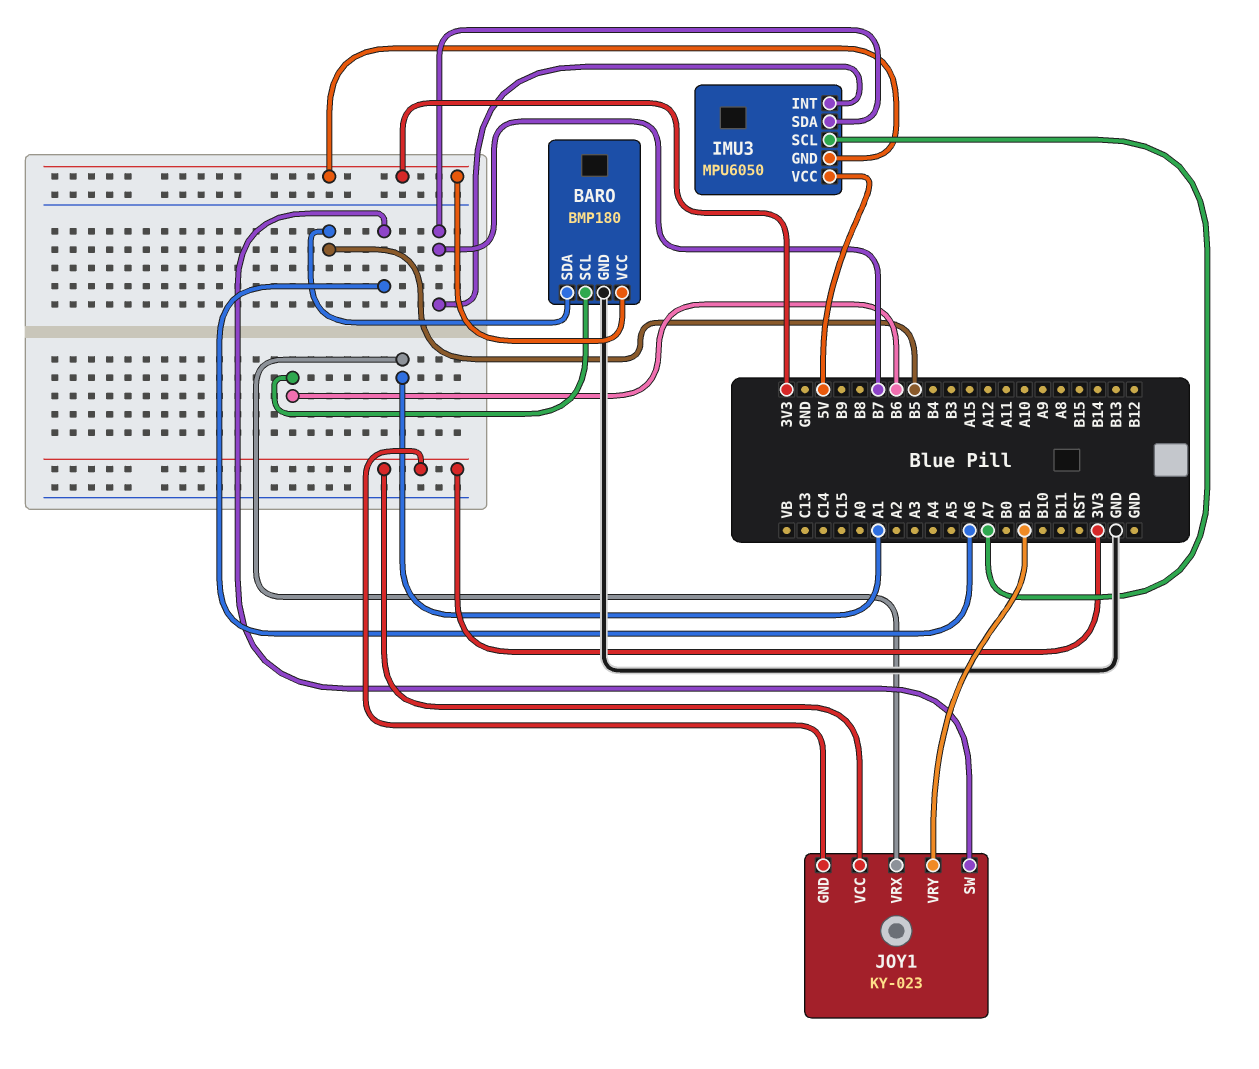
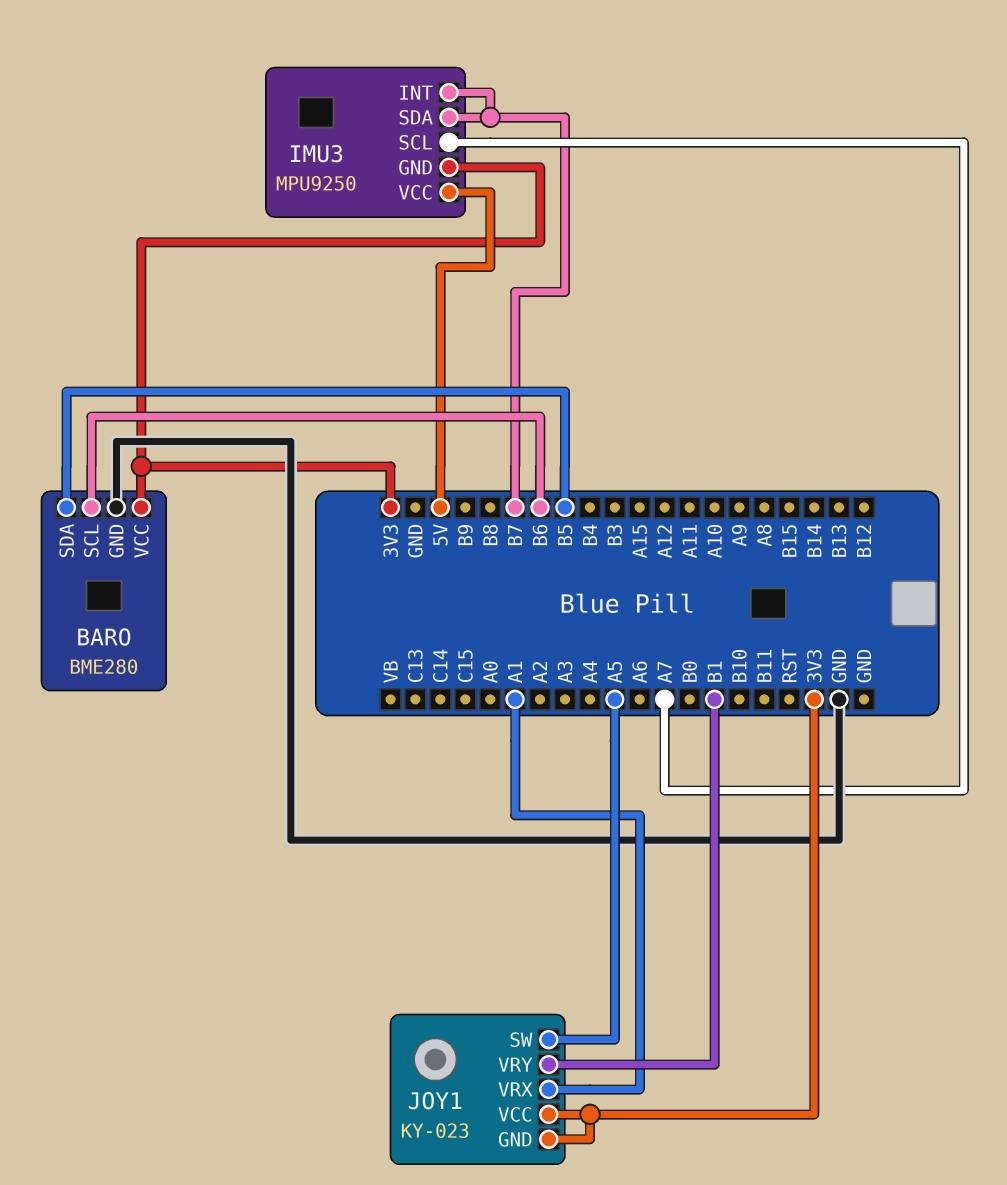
BARO: BMP180 -> BME280
IMU3: MPU6050 -> MPU9250
JOY1 pin SW: A6 -> A5

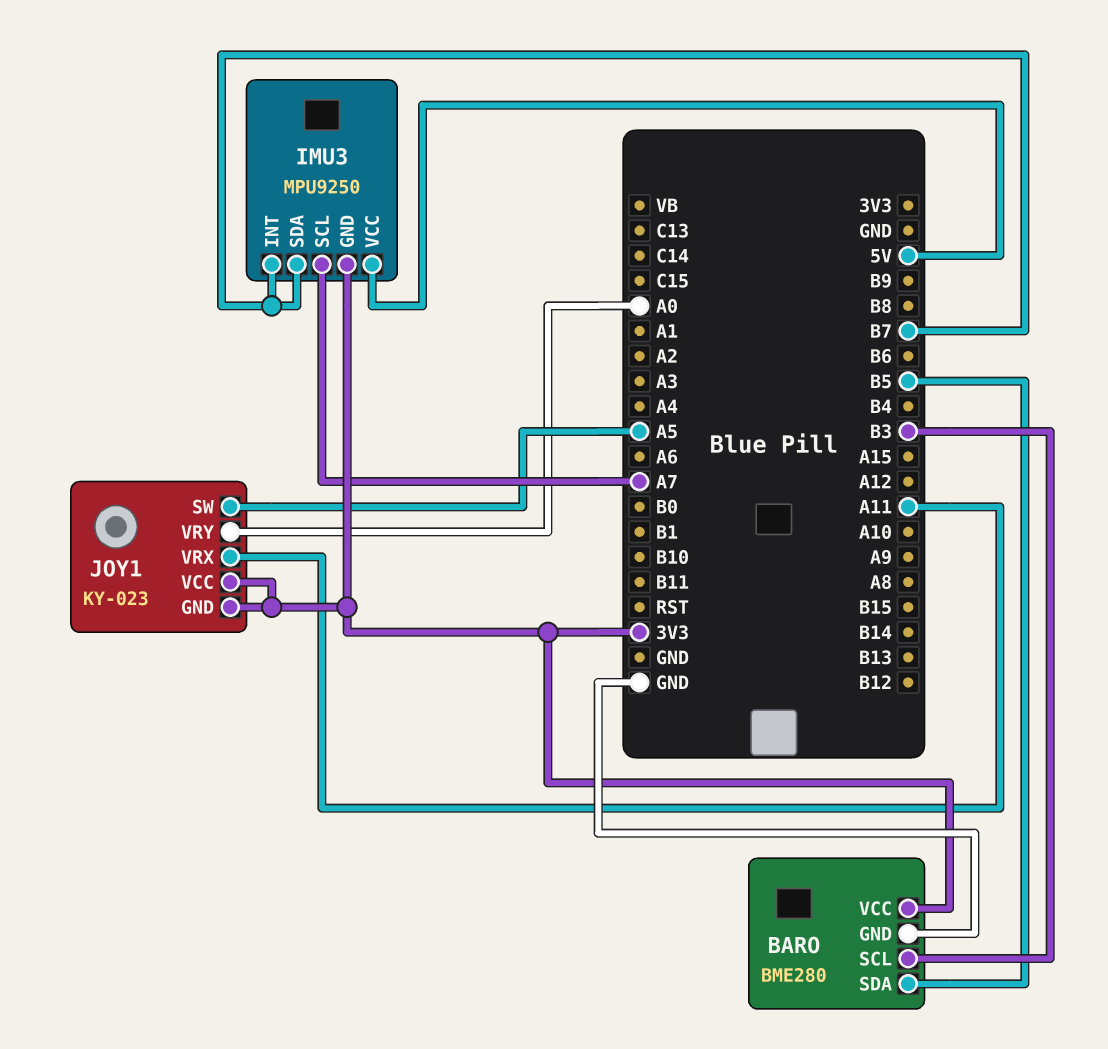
BARO pin SCL: B6 -> B3
JOY1 pin VRX: A1 -> A11
JOY1 pin VRY: B1 -> A0

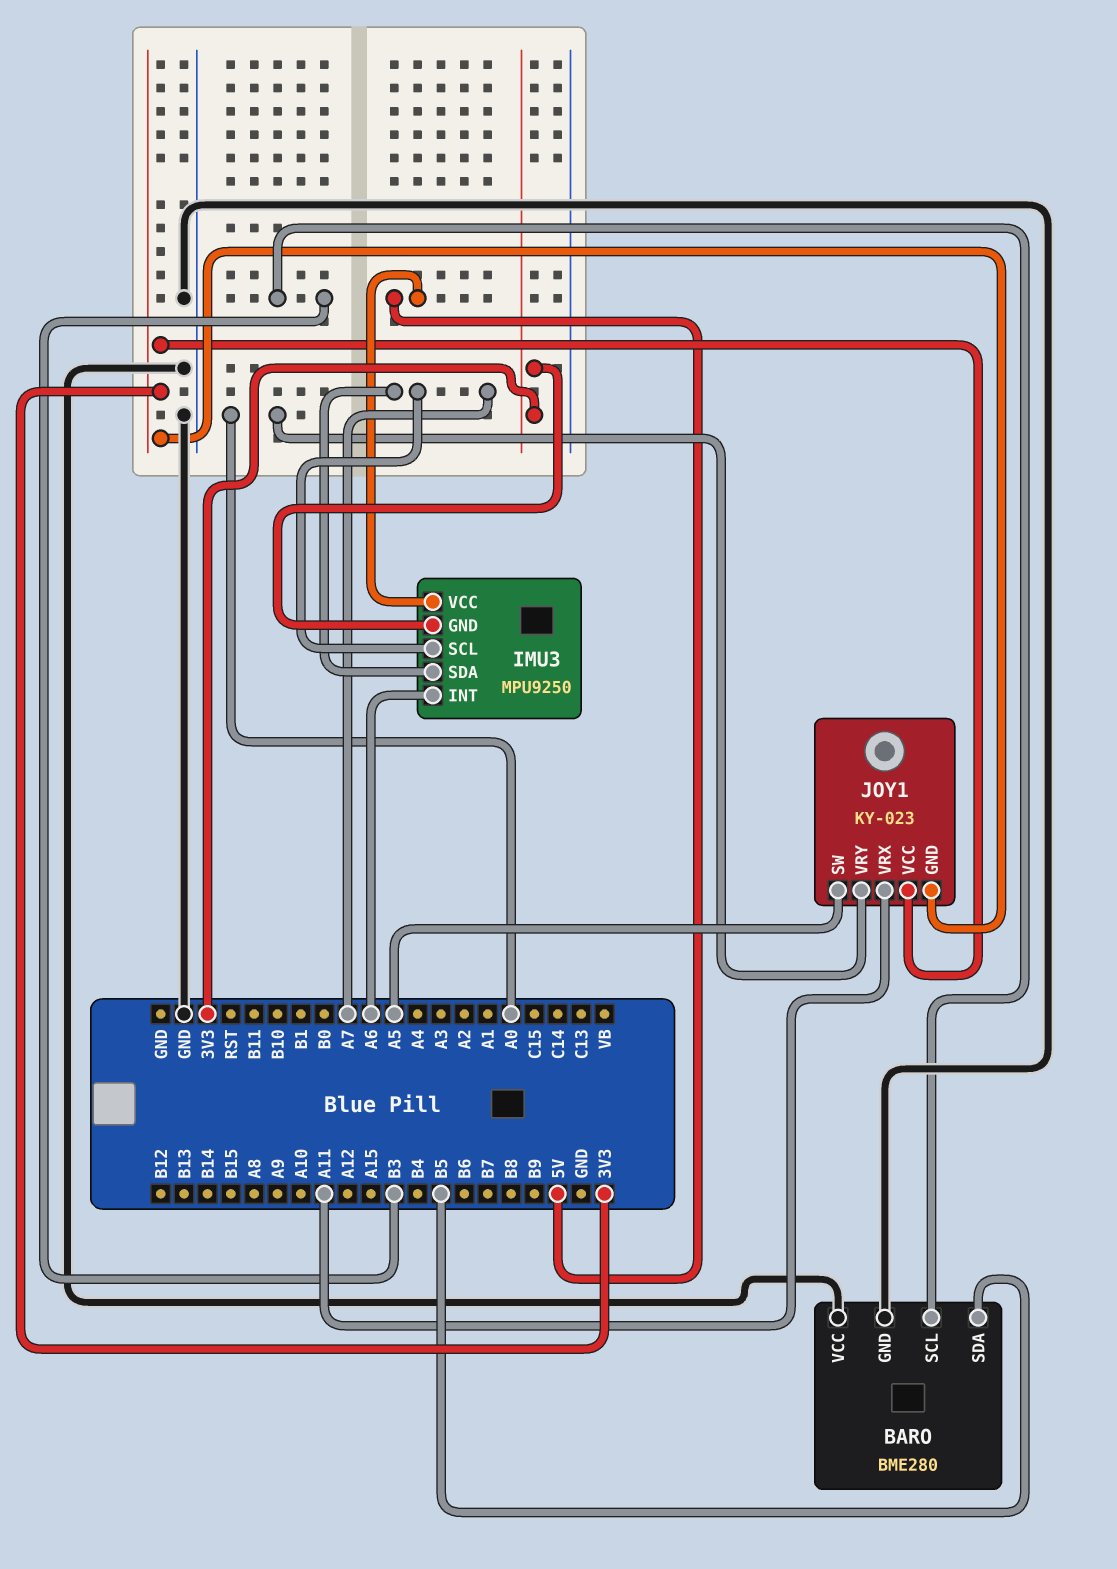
BARO pin VCC: 3V3 -> GND
IMU3 pin INT: B7 -> A6
IMU3 pin SDA: B7 -> A7

